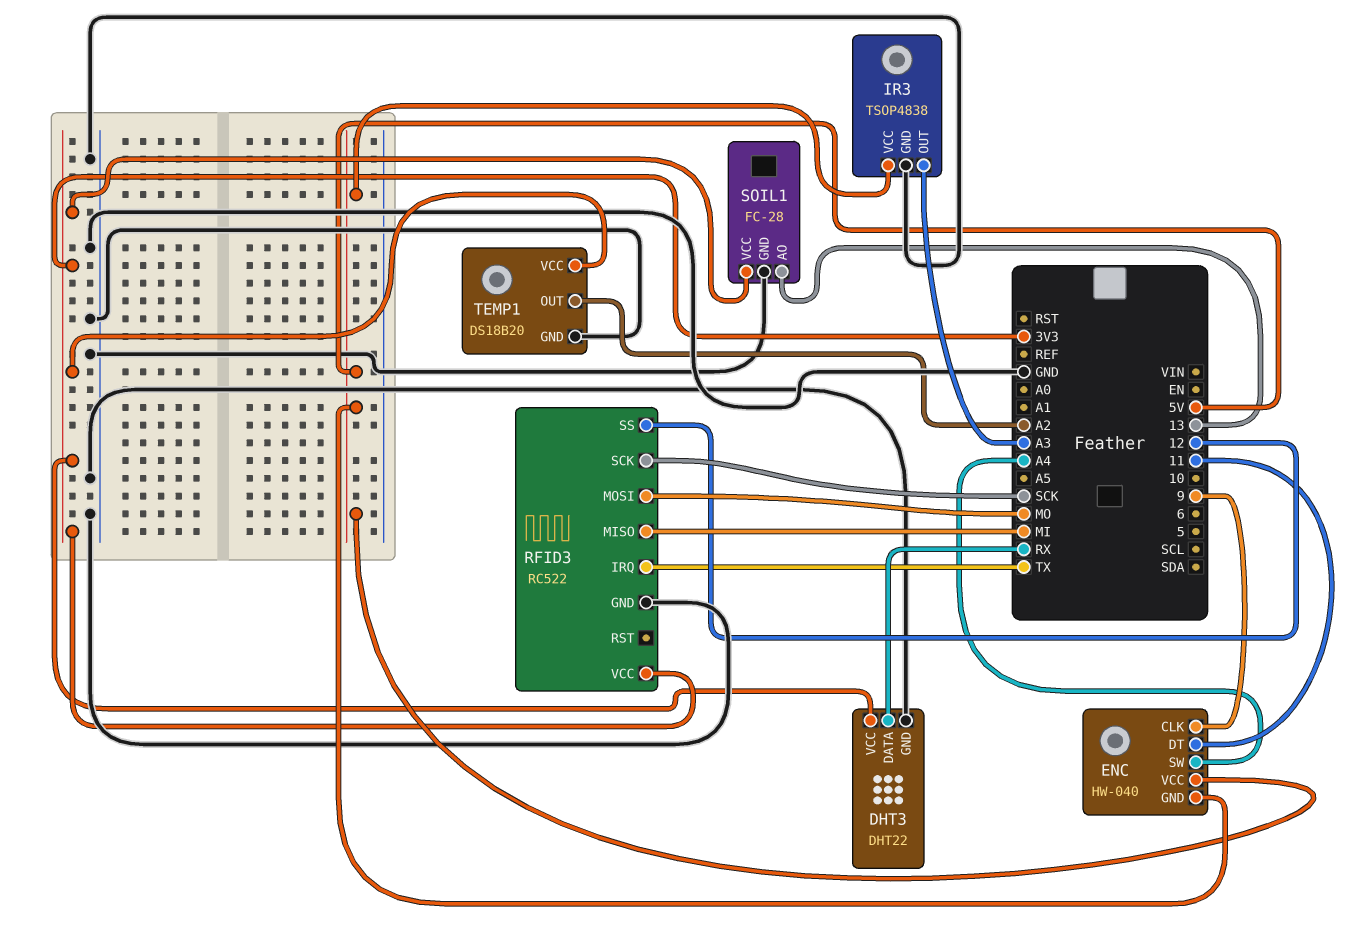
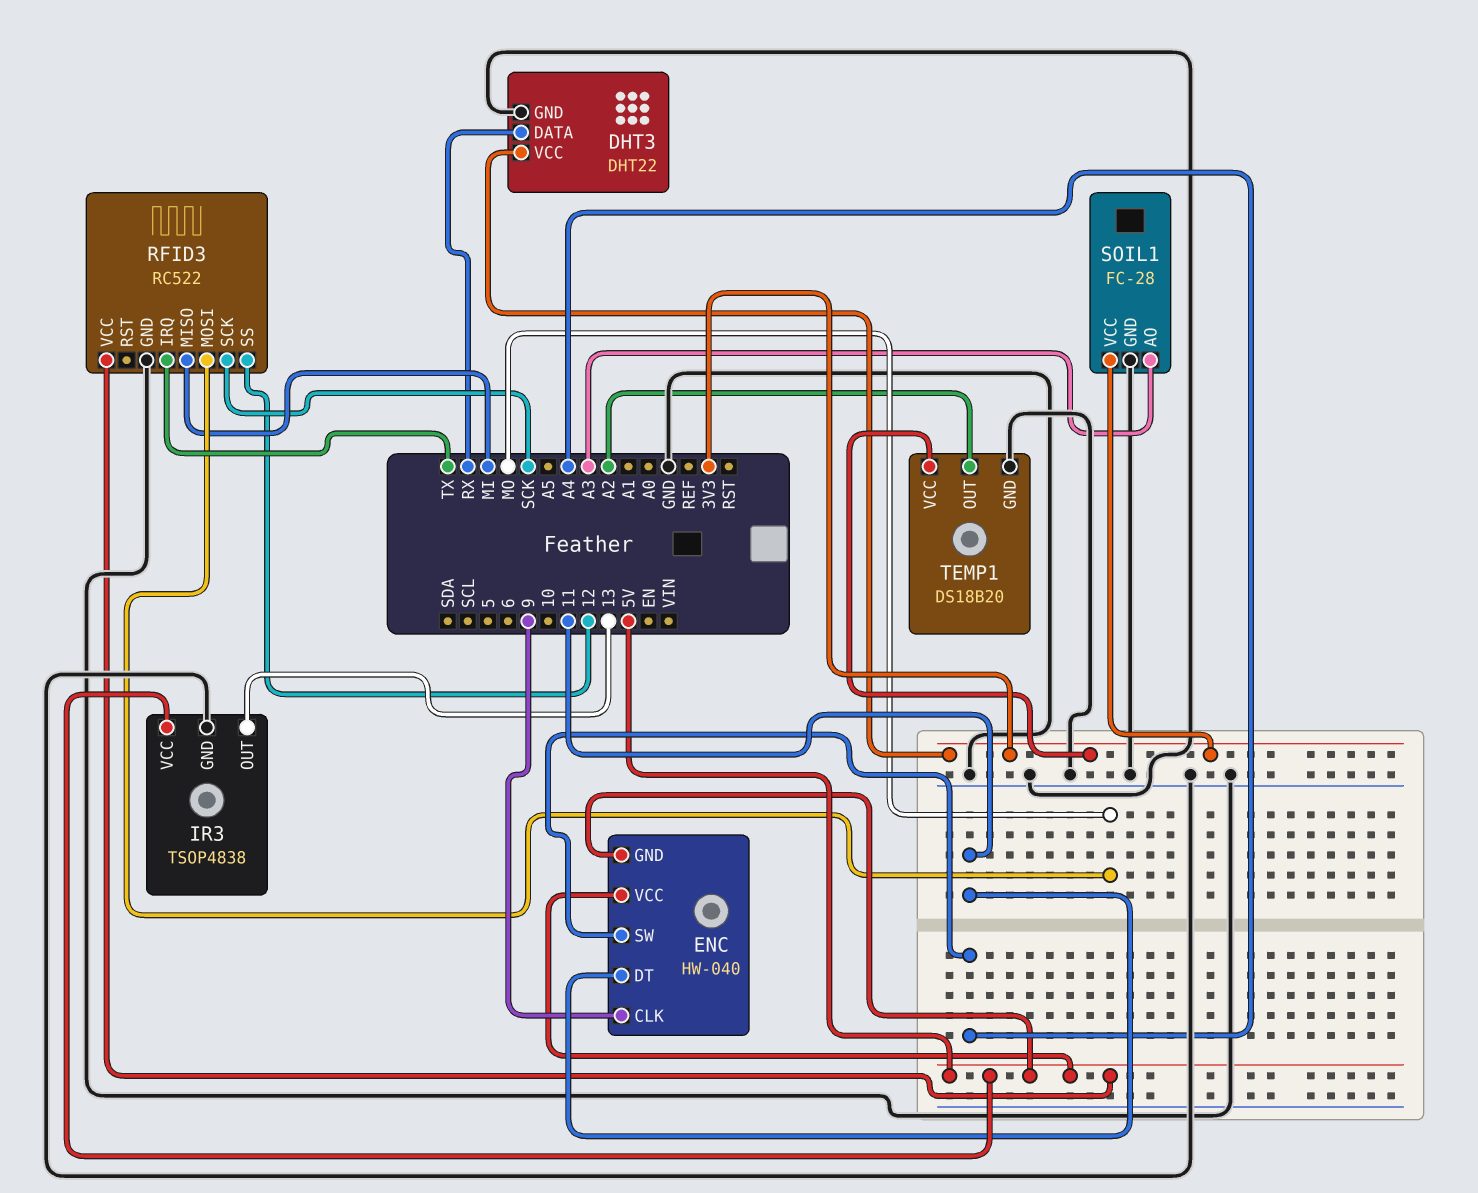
IR3 pin OUT: A3 -> 13
RFID3 pin VCC: 3V3 -> 5V
SOIL1 pin AO: 13 -> A3

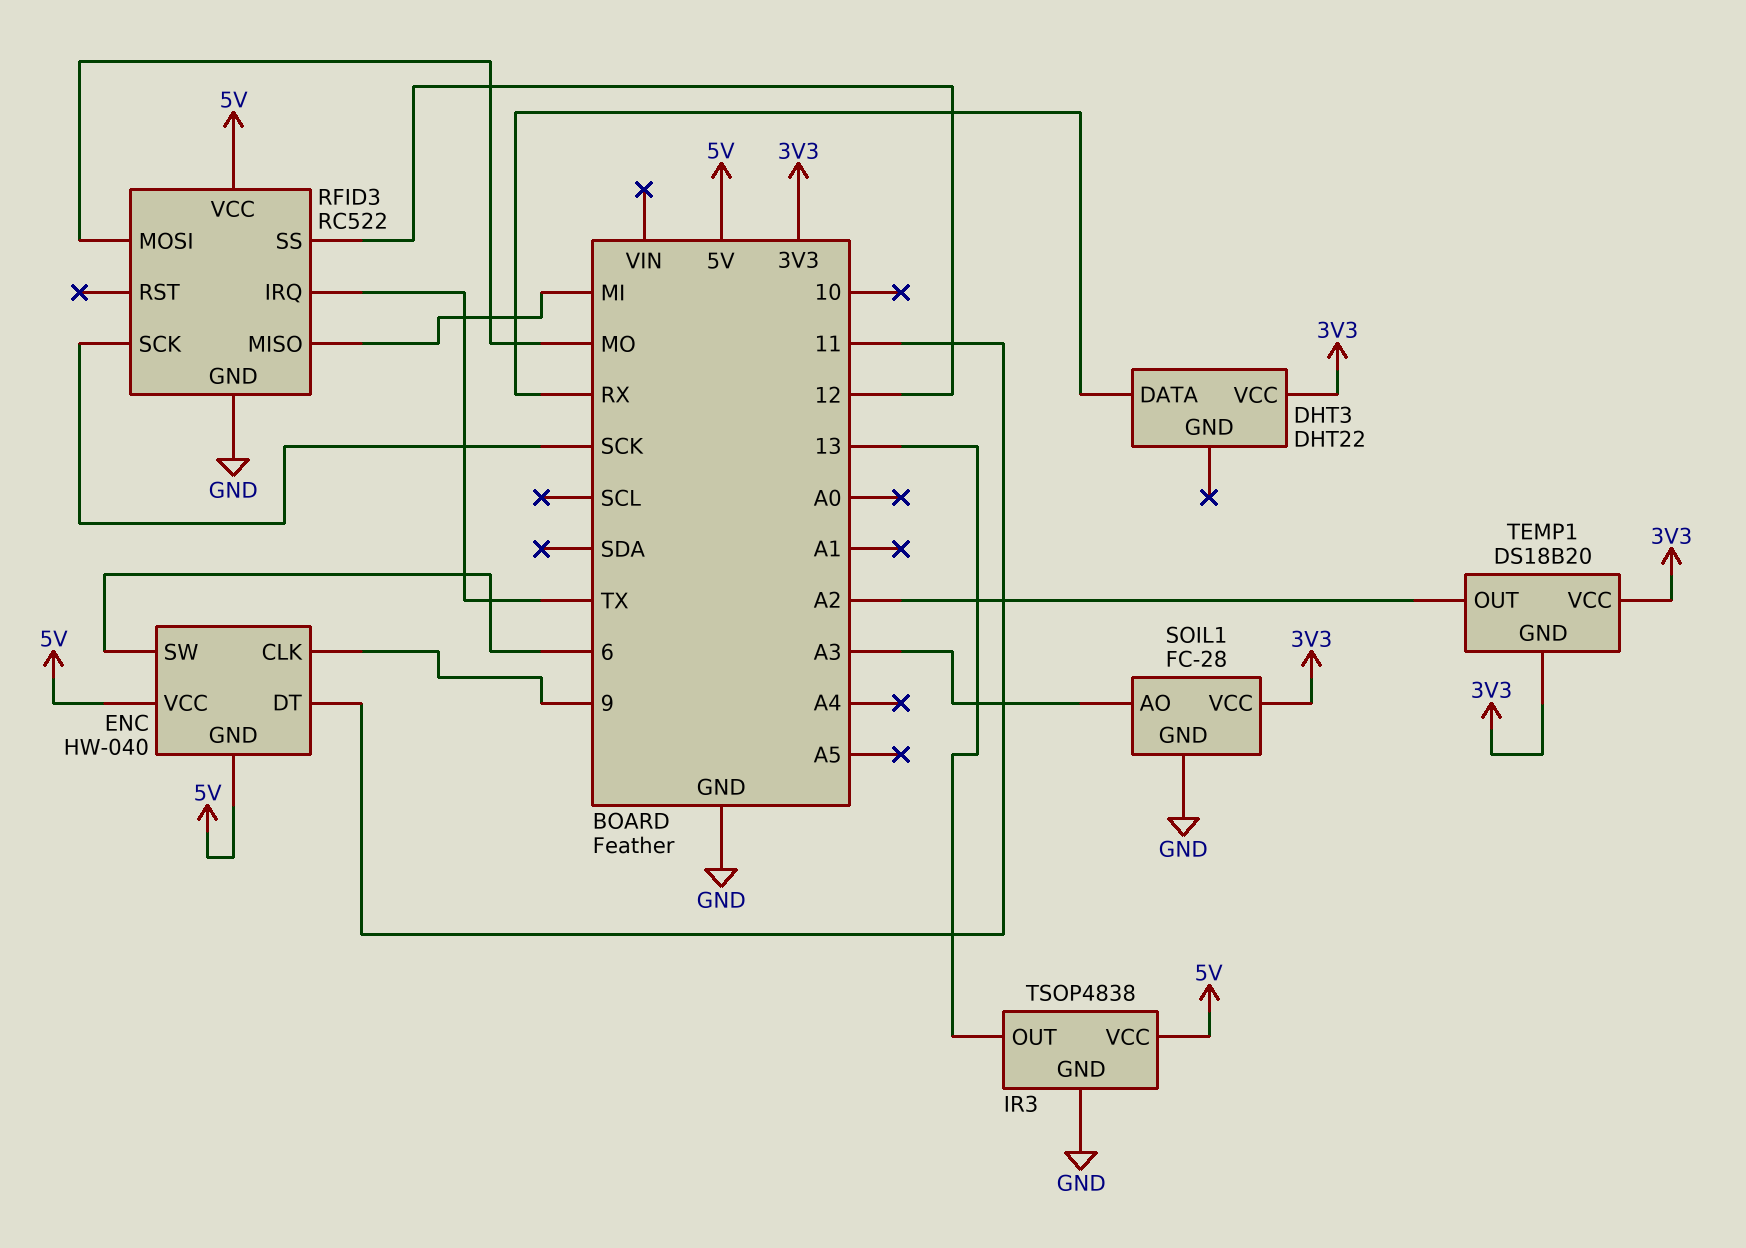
DHT3 pin GND: GND -> none
ENC pin SW: A4 -> 6
TEMP1 pin GND: GND -> 3V3

